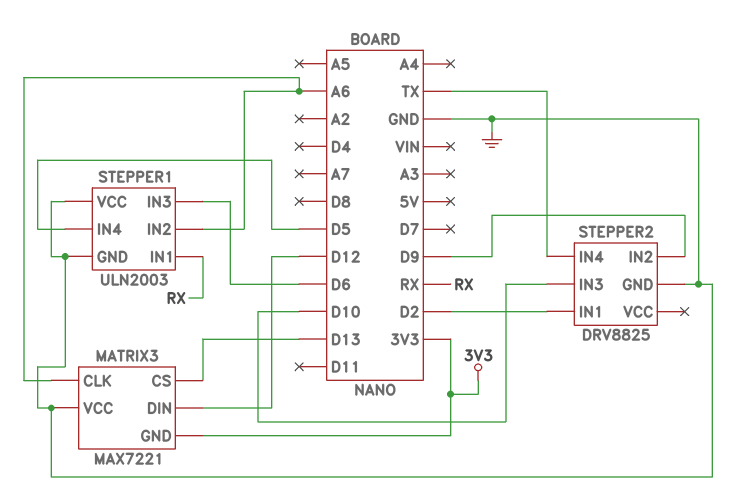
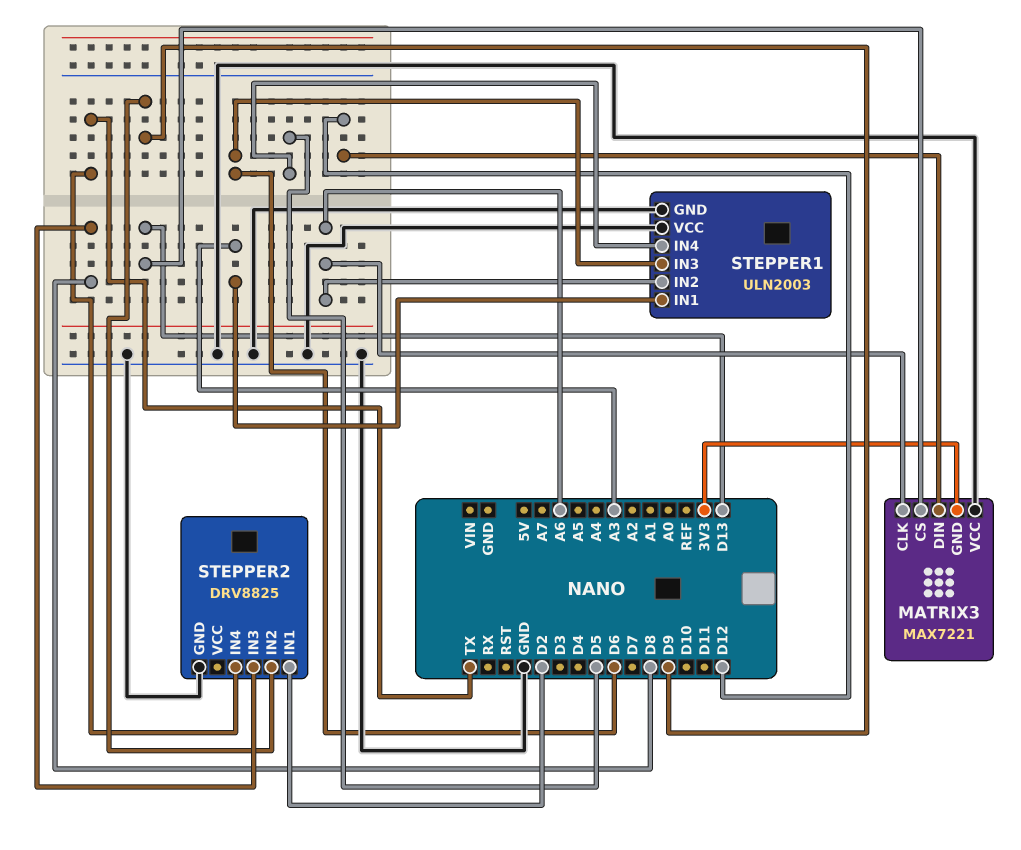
STEPPER1 pin IN1: RX -> A3
STEPPER2 pin IN3: D10 -> D8

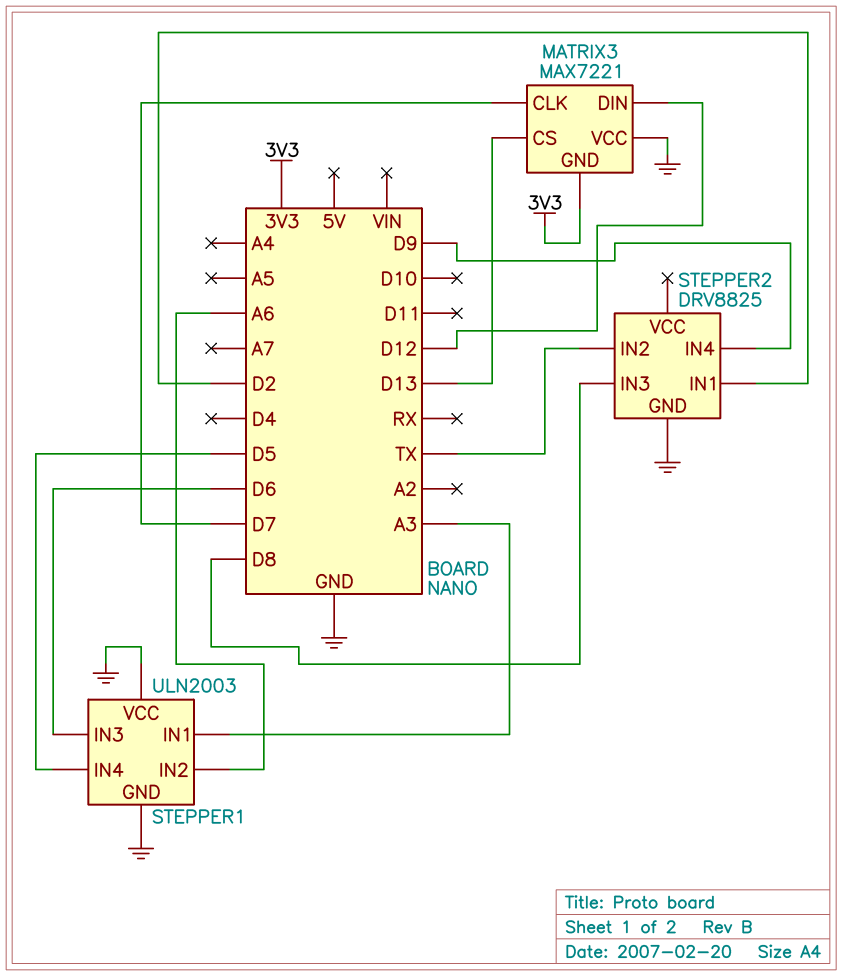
MATRIX3 pin CLK: A6 -> D7
STEPPER2 pin IN2: D9 -> TX
STEPPER2 pin IN4: TX -> D9

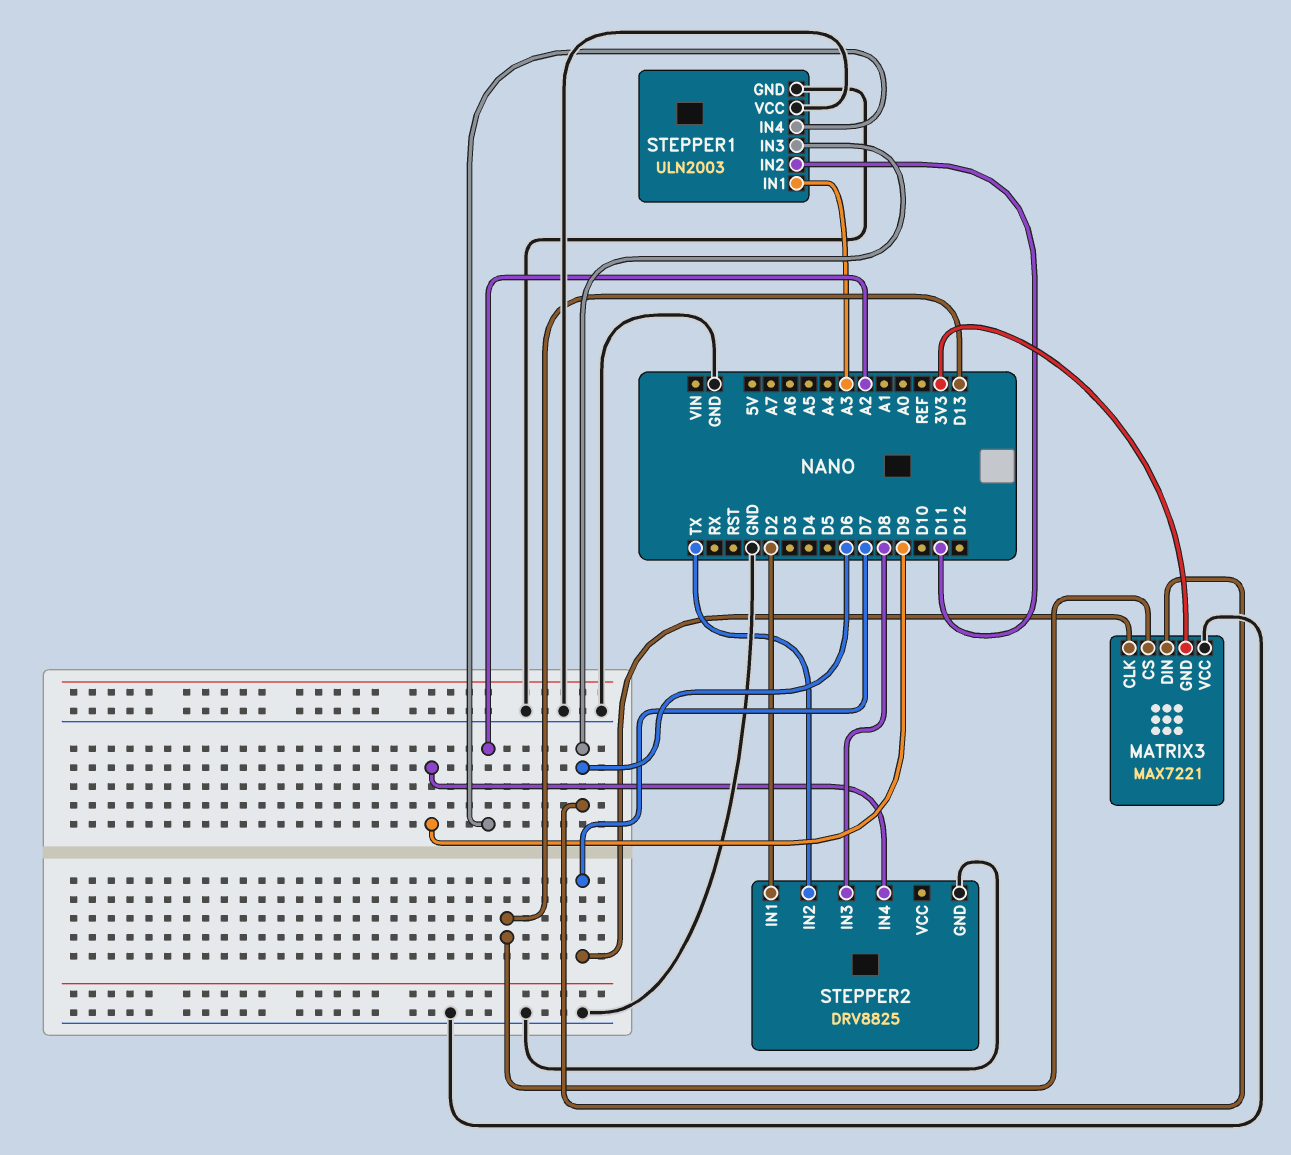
MATRIX3 pin DIN: D12 -> D6
STEPPER1 pin IN2: A6 -> D11
STEPPER1 pin IN4: D5 -> A2

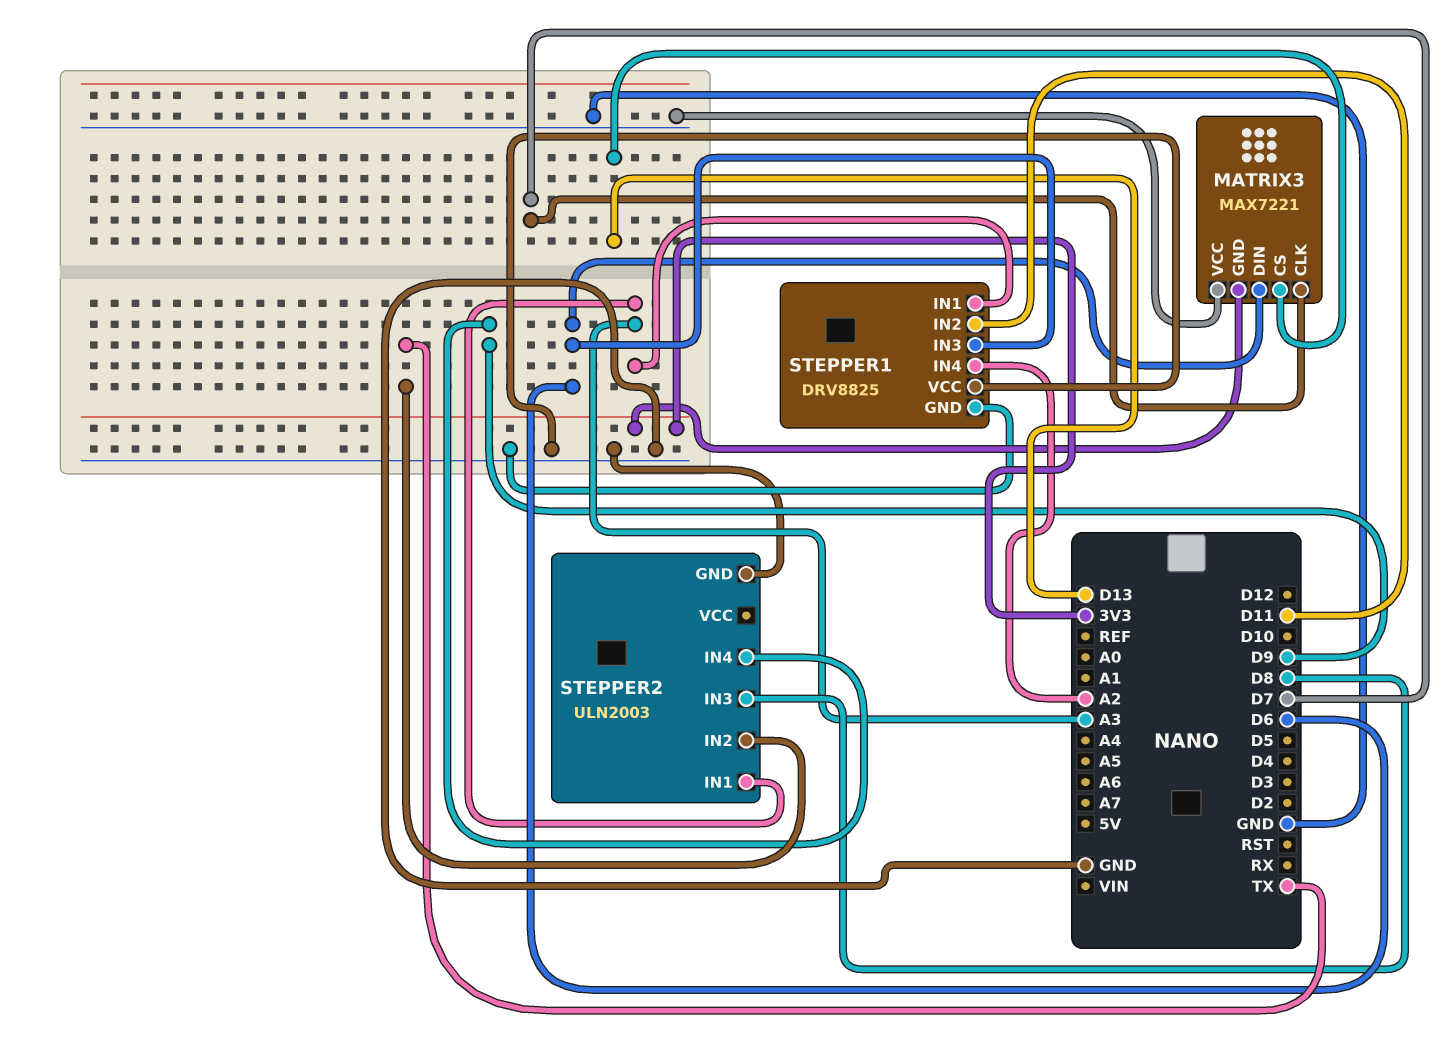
STEPPER1: ULN2003 -> DRV8825
STEPPER2: DRV8825 -> ULN2003
STEPPER2 pin IN1: D2 -> A3

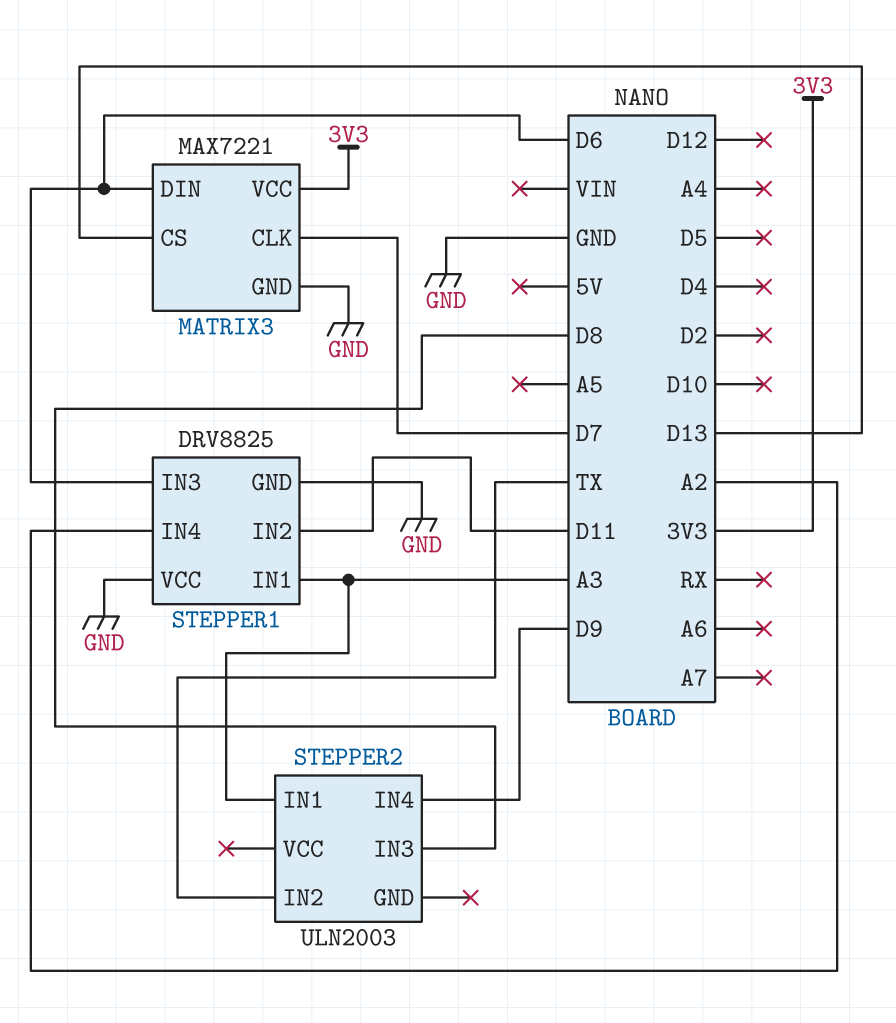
MATRIX3 pin GND: 3V3 -> GND
MATRIX3 pin VCC: GND -> 3V3
STEPPER2 pin GND: GND -> none

